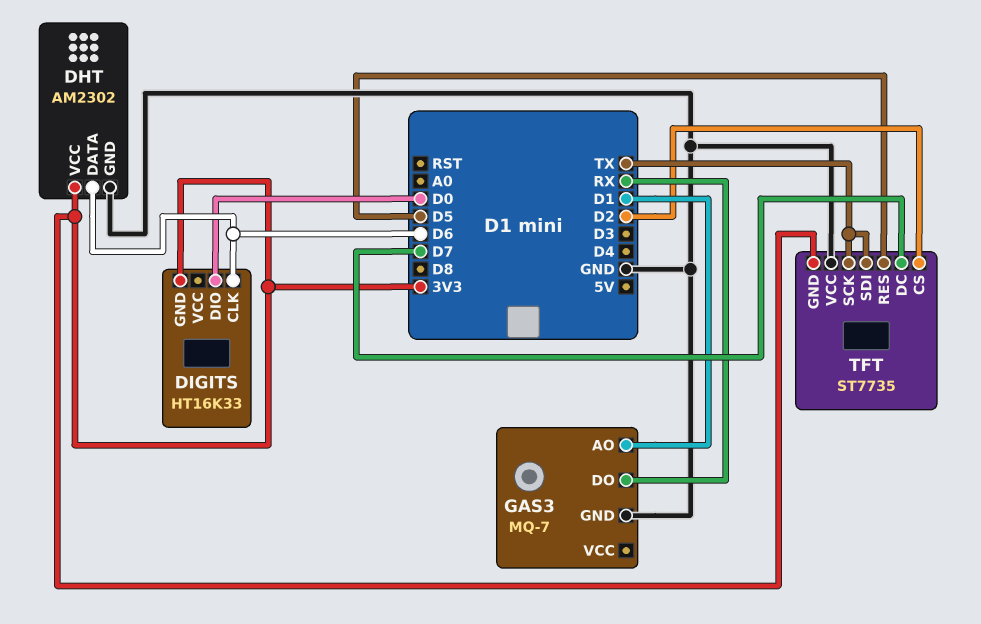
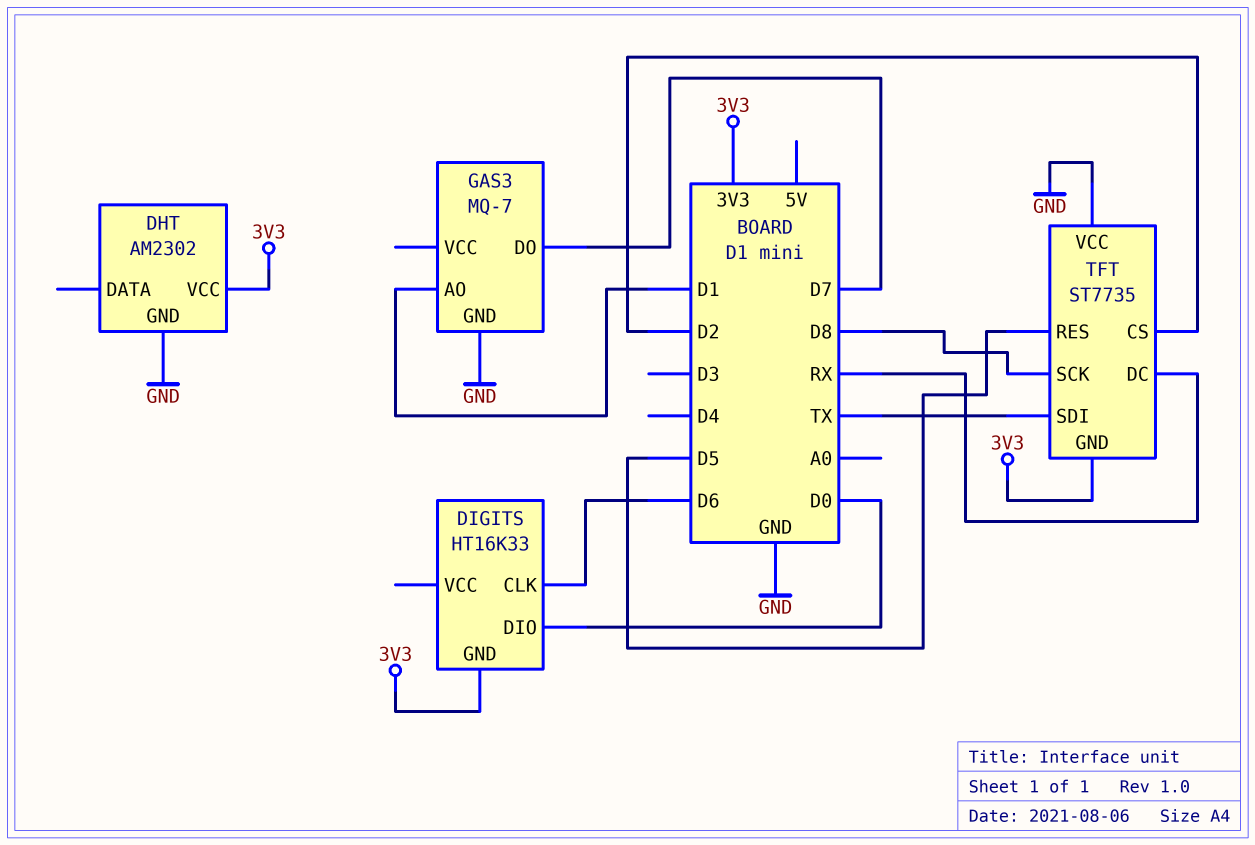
DHT pin DATA: D6 -> none
GAS3 pin DO: RX -> D7
TFT pin DC: D7 -> RX
TFT pin SCK: TX -> D8

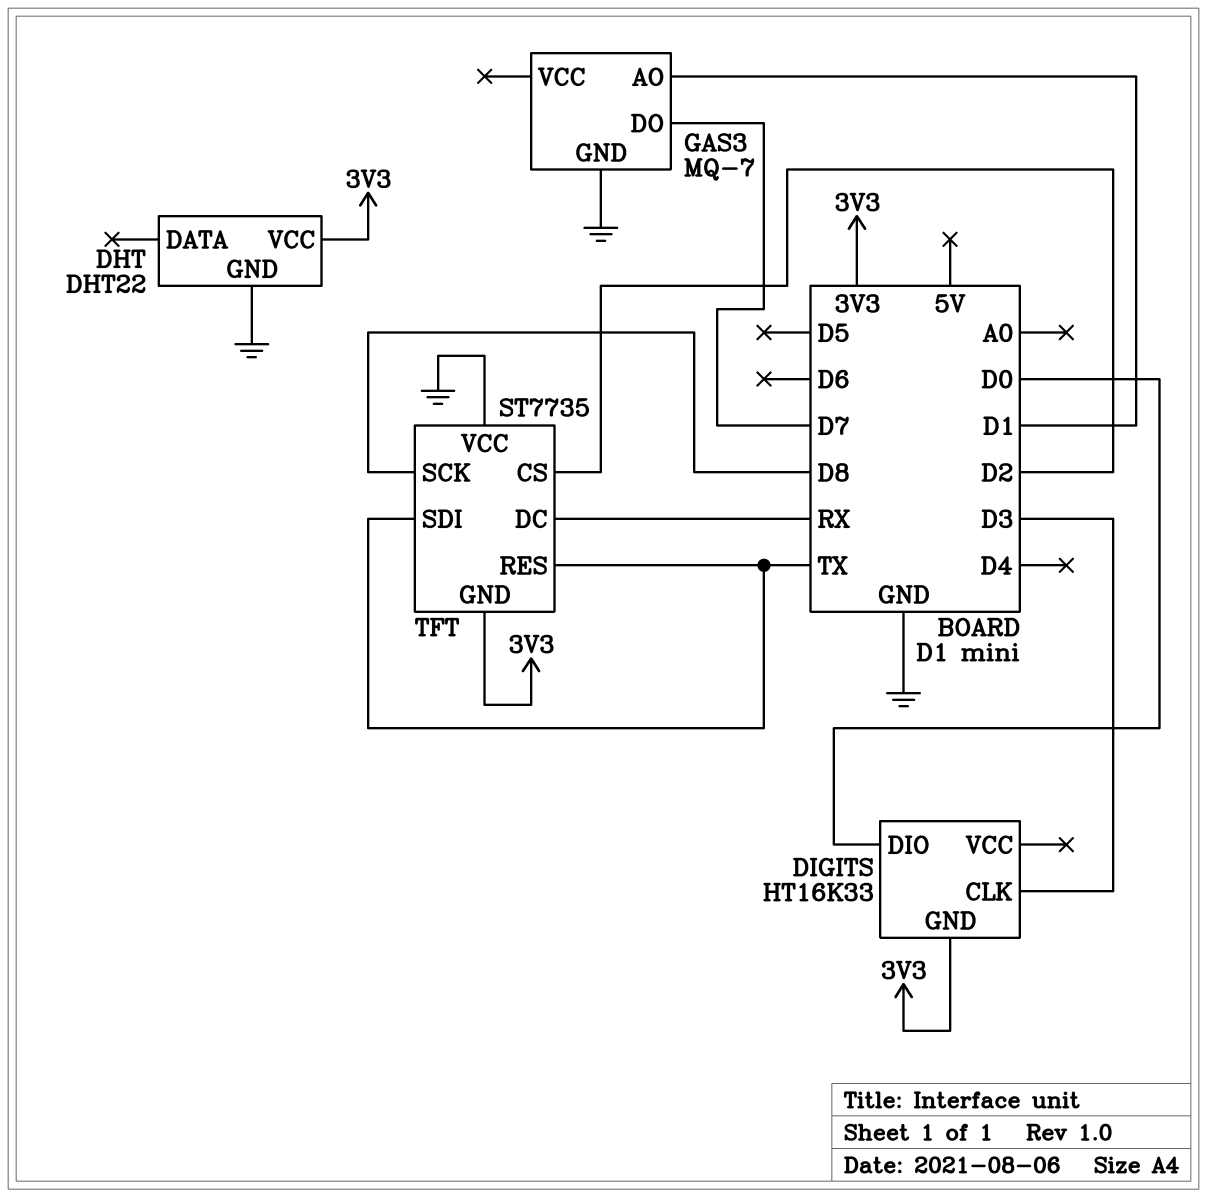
DHT: AM2302 -> DHT22
DIGITS pin CLK: D6 -> D3
TFT pin RES: D5 -> TX

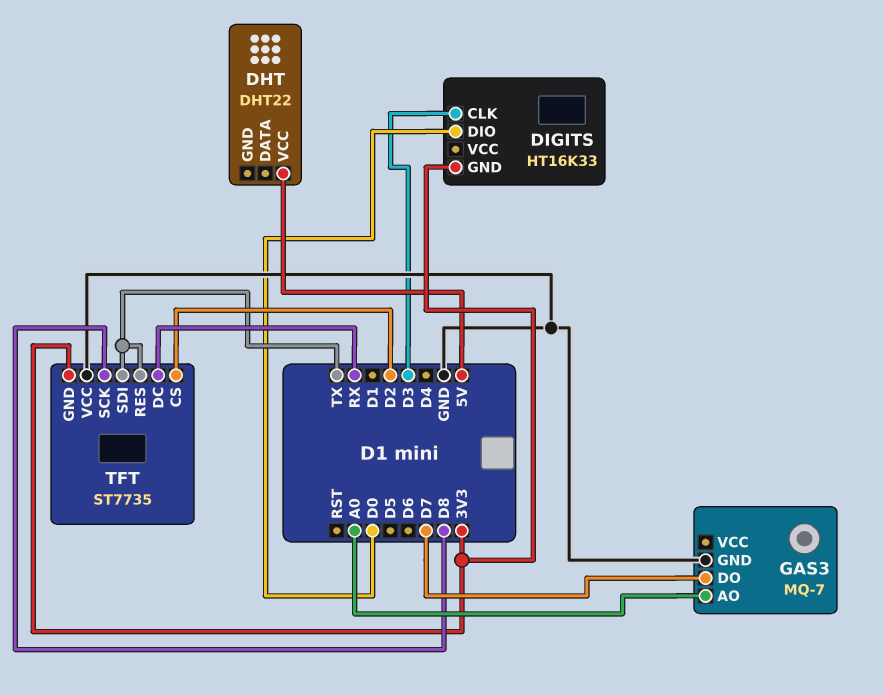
DHT pin GND: GND -> none
DHT pin VCC: 3V3 -> 5V
GAS3 pin AO: D1 -> A0

